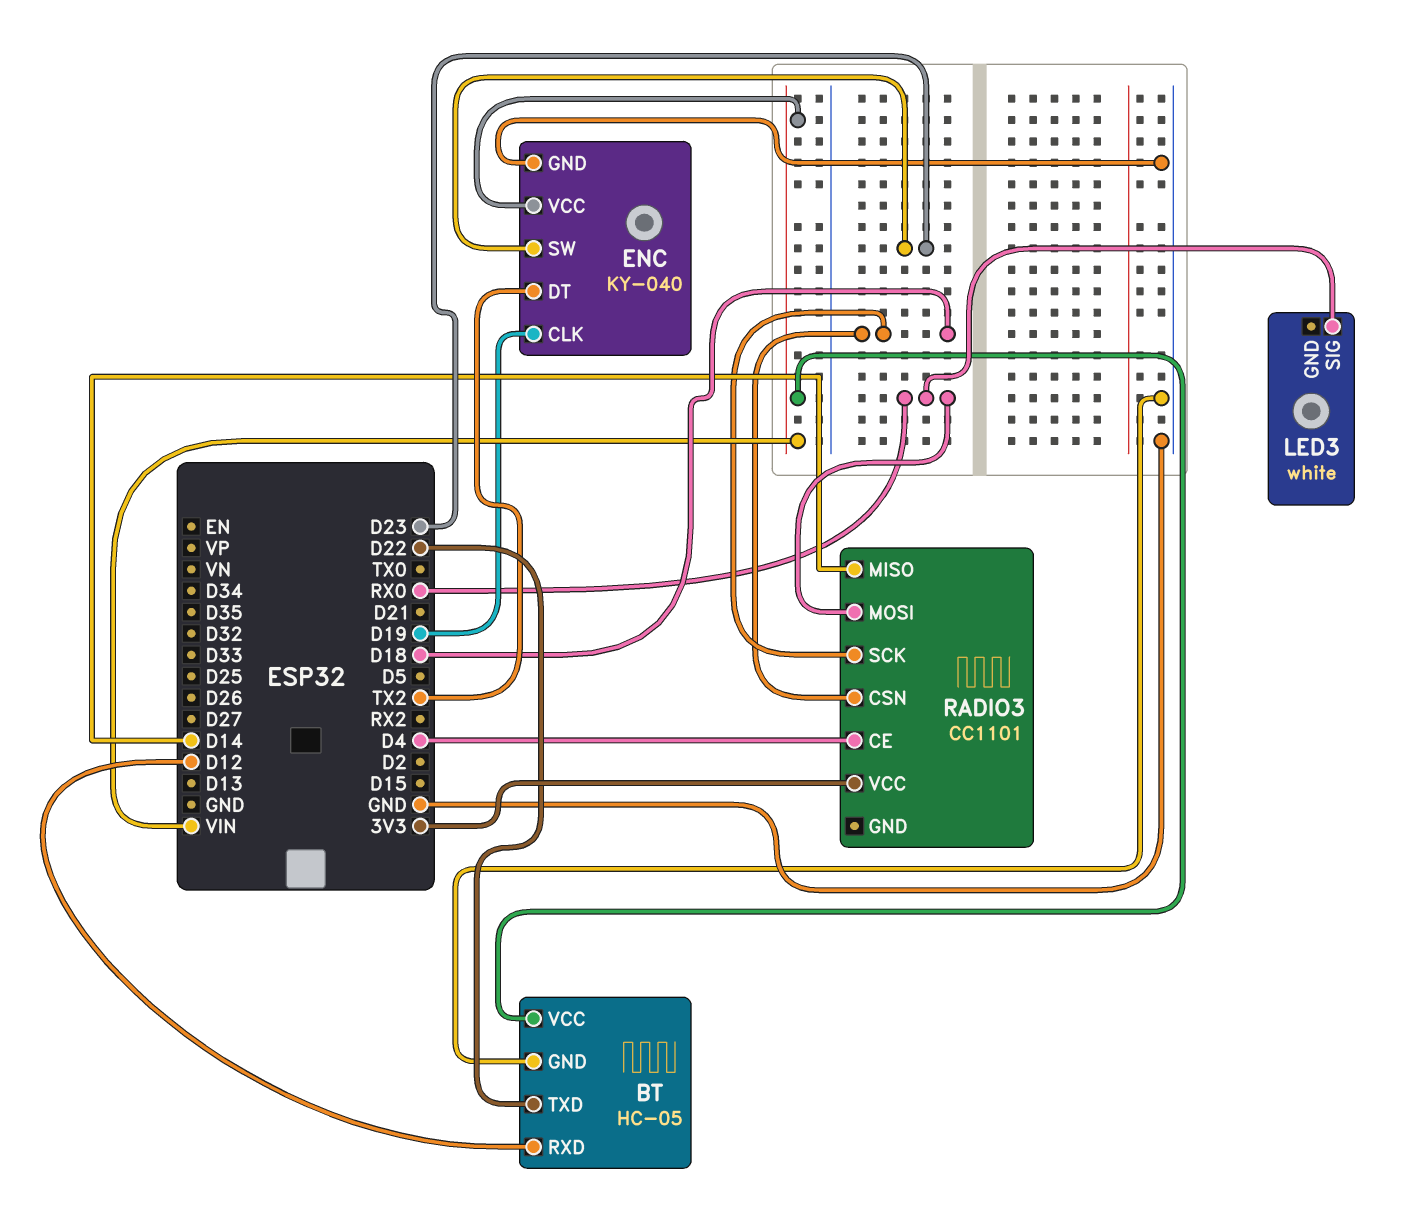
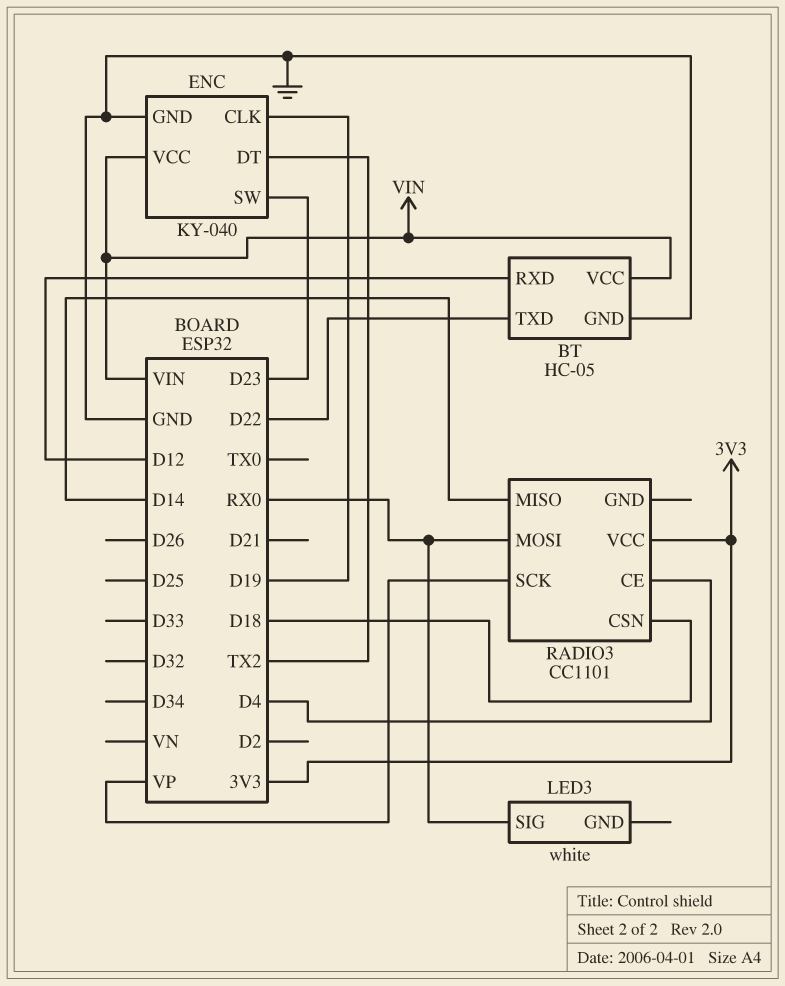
RADIO3 pin SCK: D18 -> VP

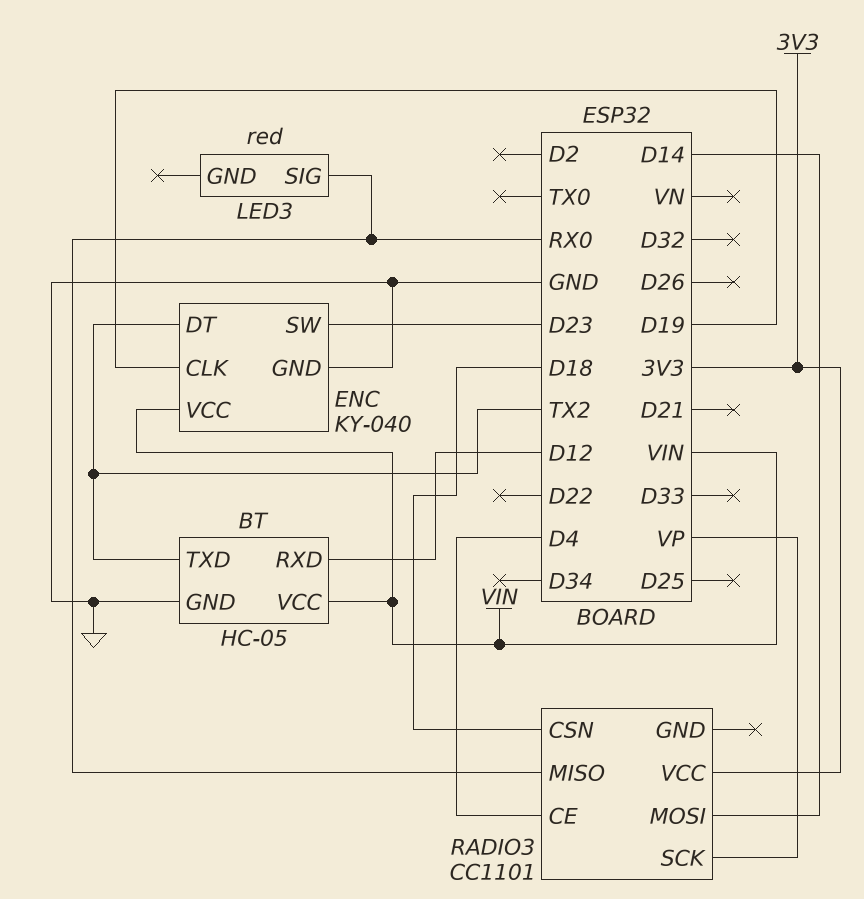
BT pin TXD: D22 -> TX2
LED3: white -> red
RADIO3 pin MISO: D14 -> RX0
RADIO3 pin MOSI: RX0 -> D14

